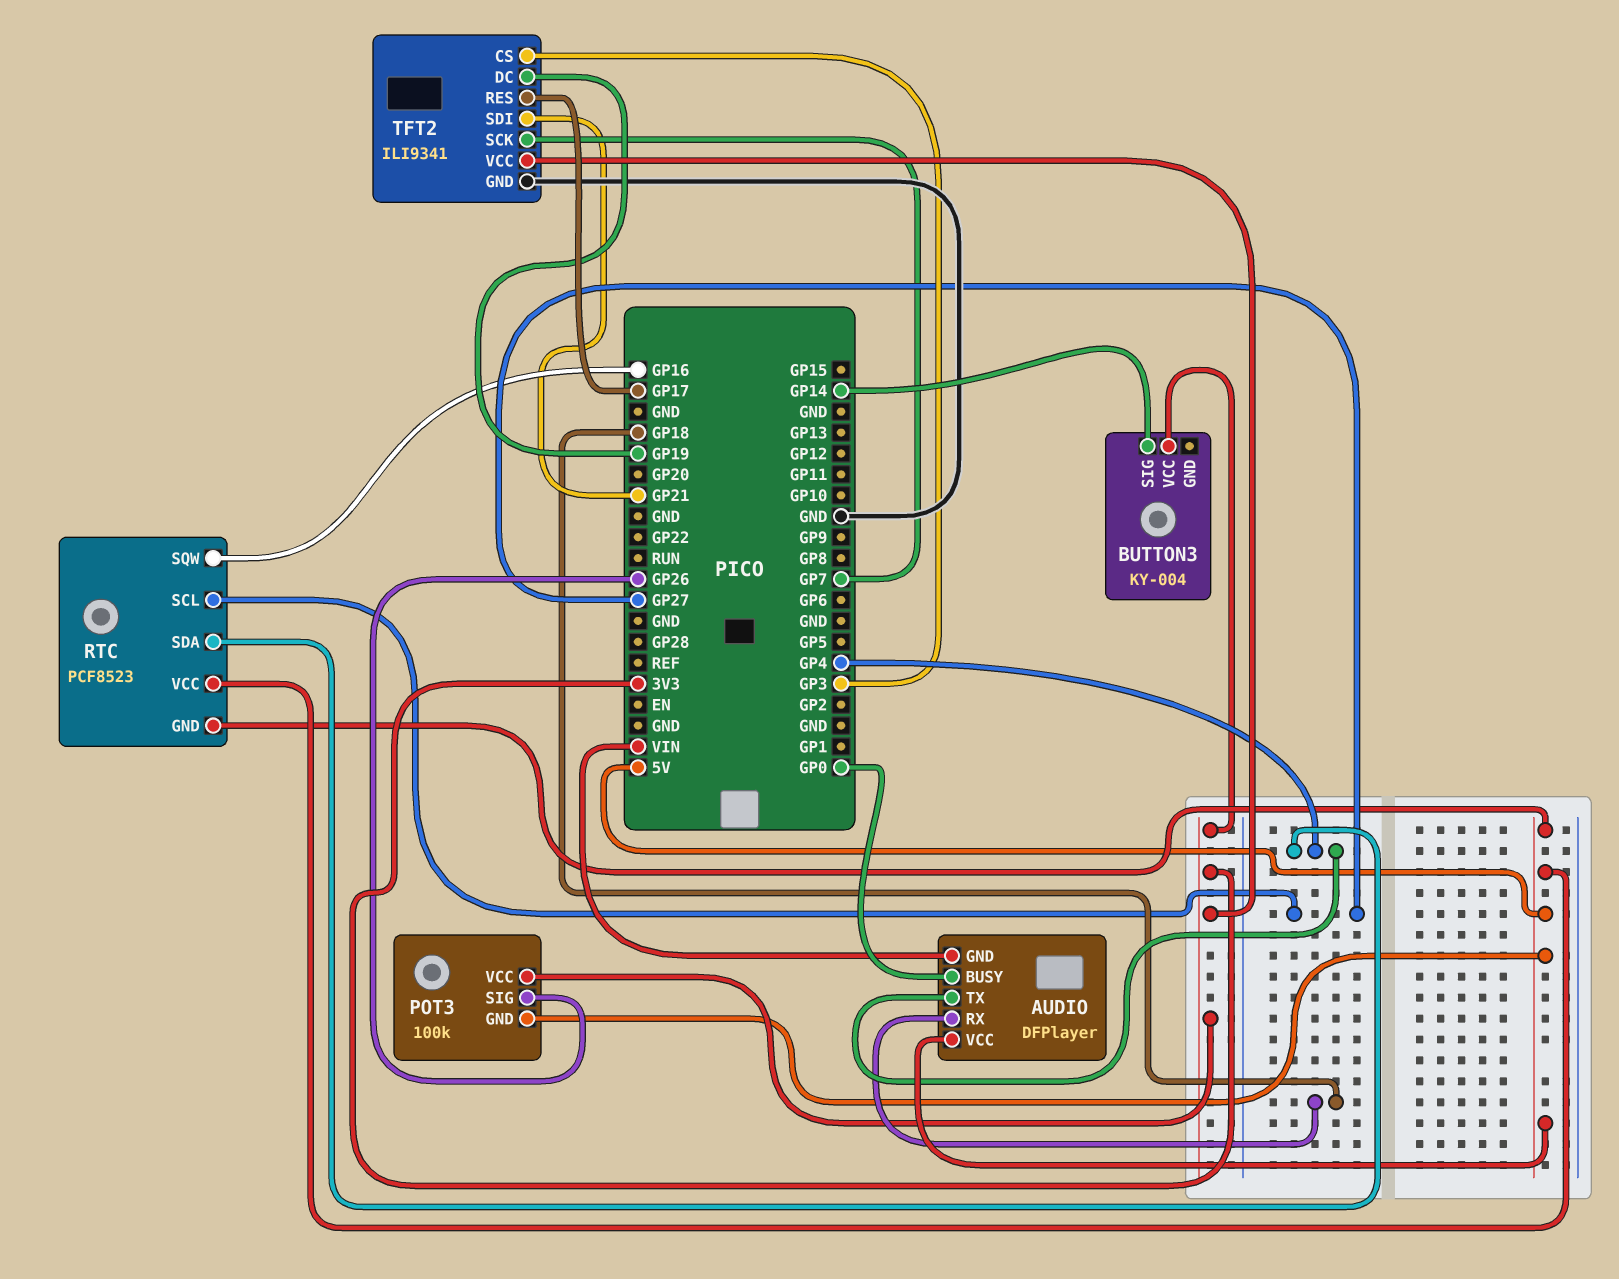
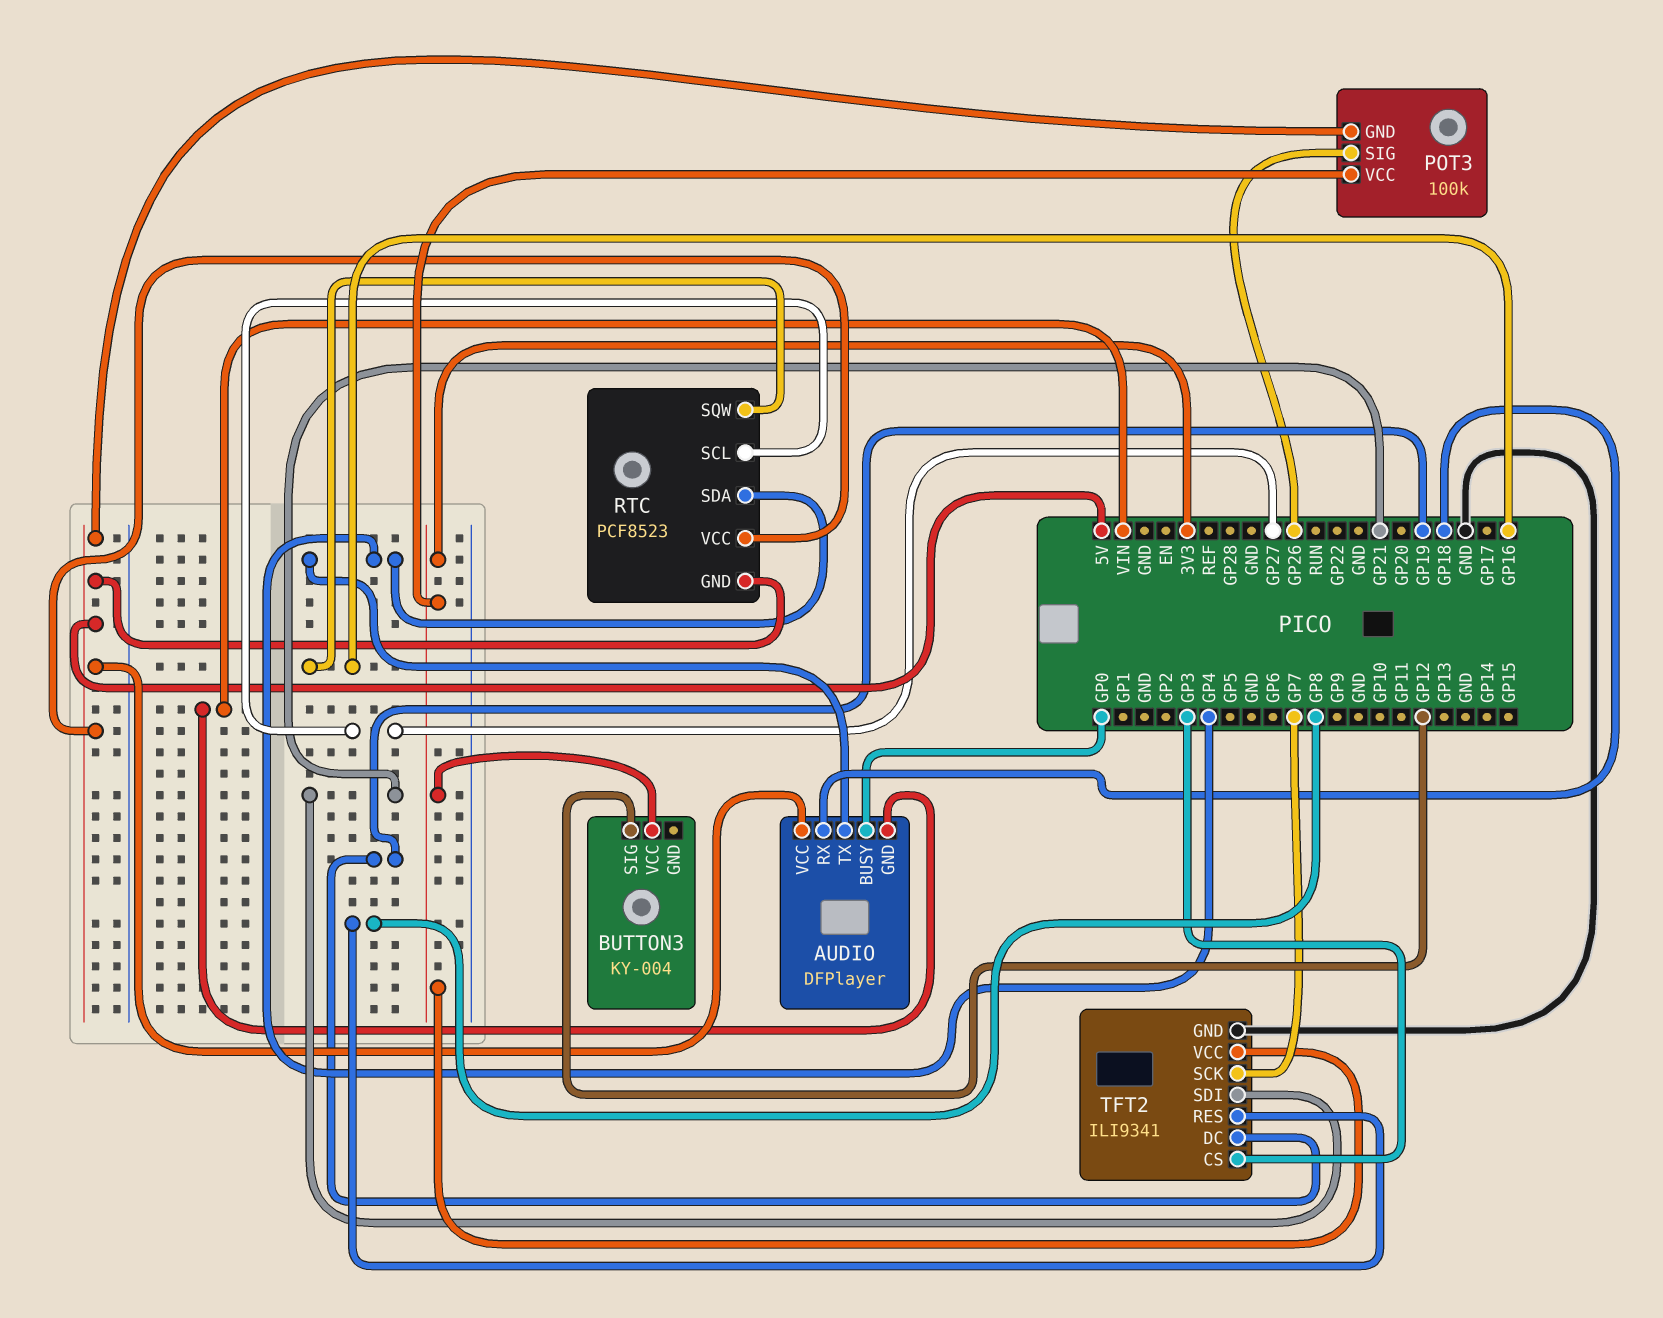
BUTTON3 pin SIG: GP14 -> GP12
TFT2 pin RES: GP17 -> GP8

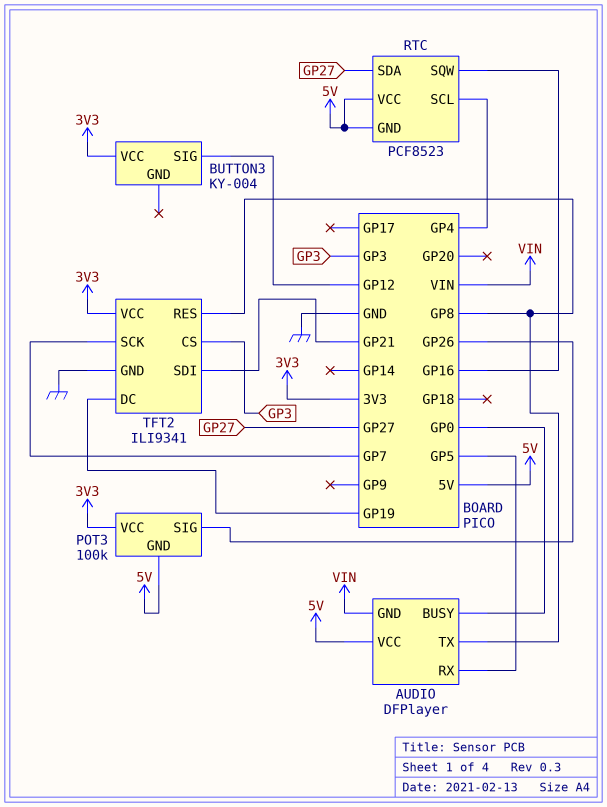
AUDIO pin RX: GP18 -> GP5
AUDIO pin TX: GP4 -> GP8
RTC pin SCL: GP27 -> GP4
RTC pin SDA: GP4 -> GP27

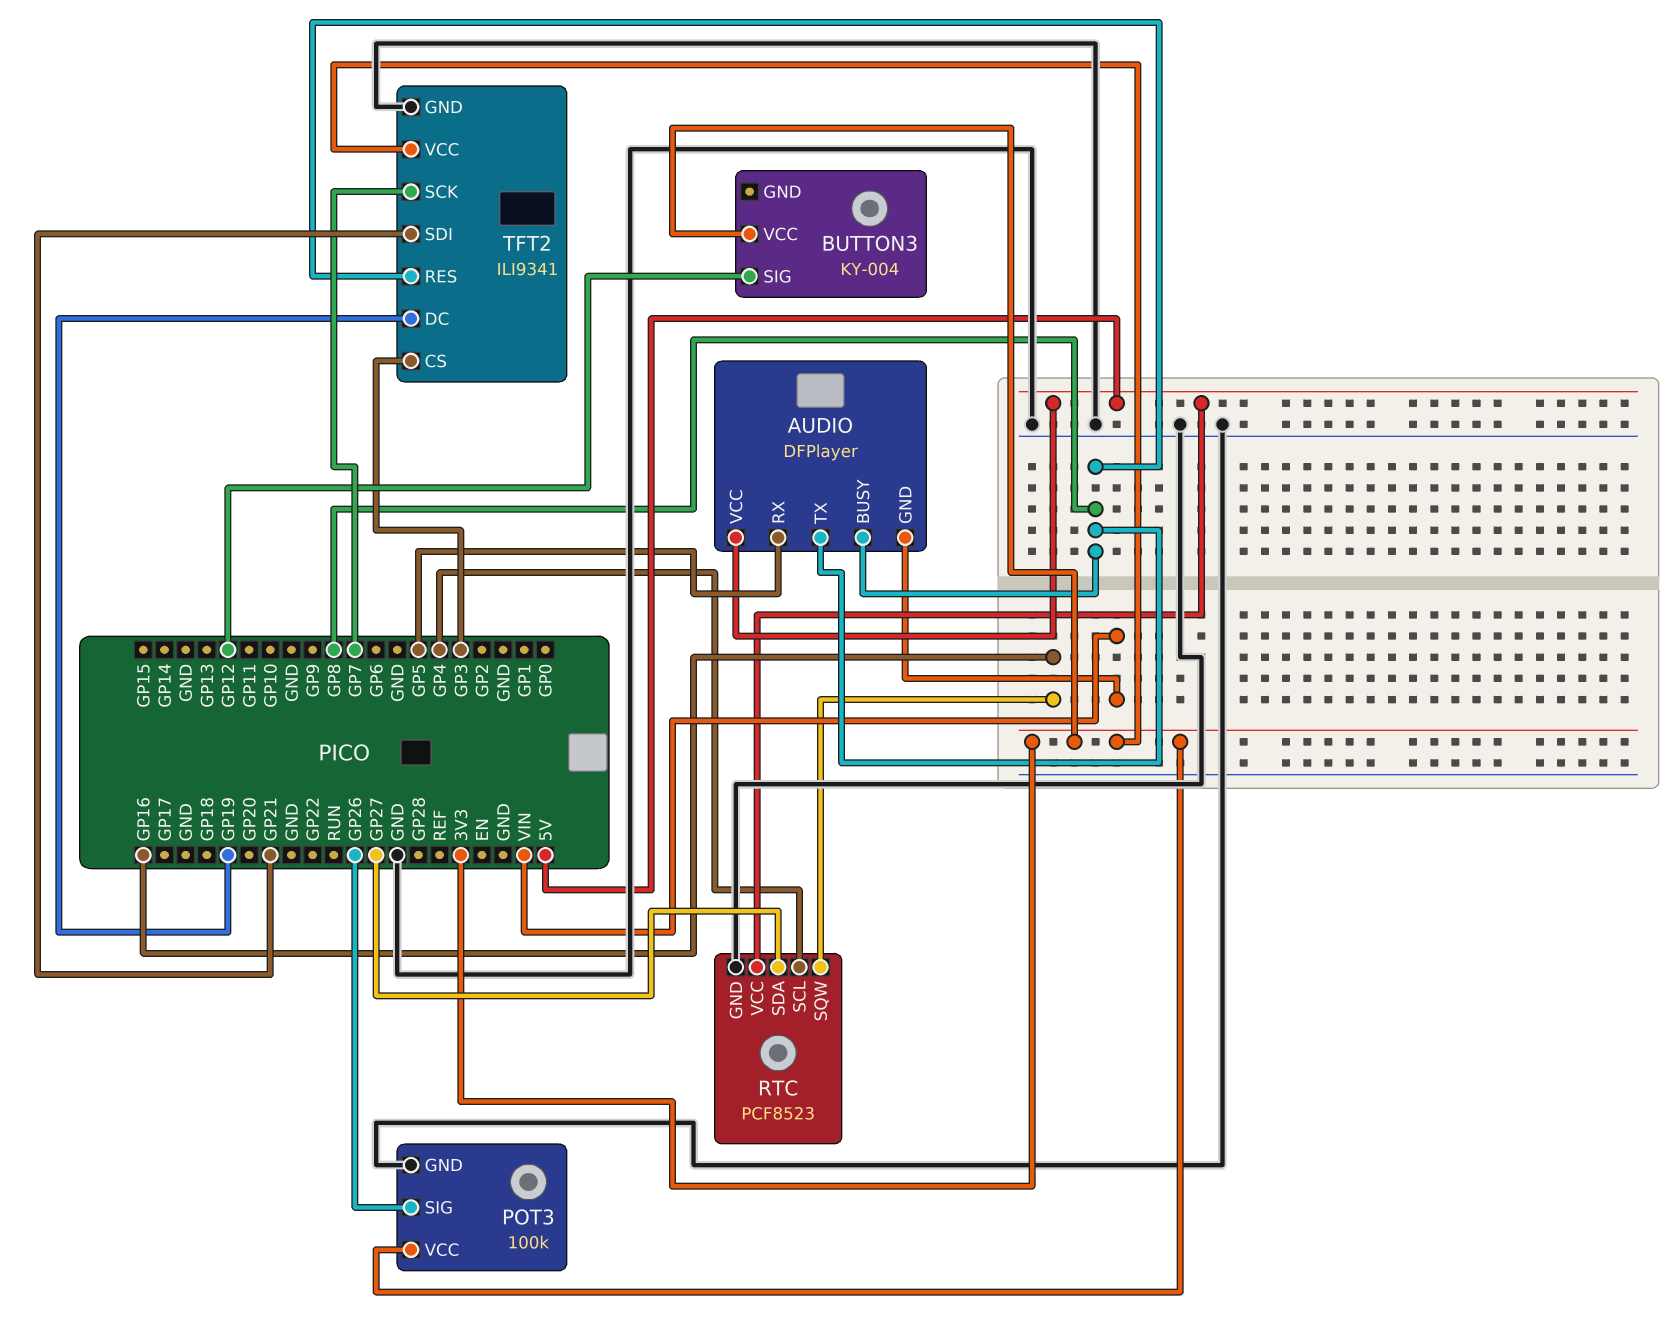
AUDIO pin BUSY: GP0 -> GP8
POT3 pin GND: 5V -> GND
RTC pin GND: 5V -> GND

